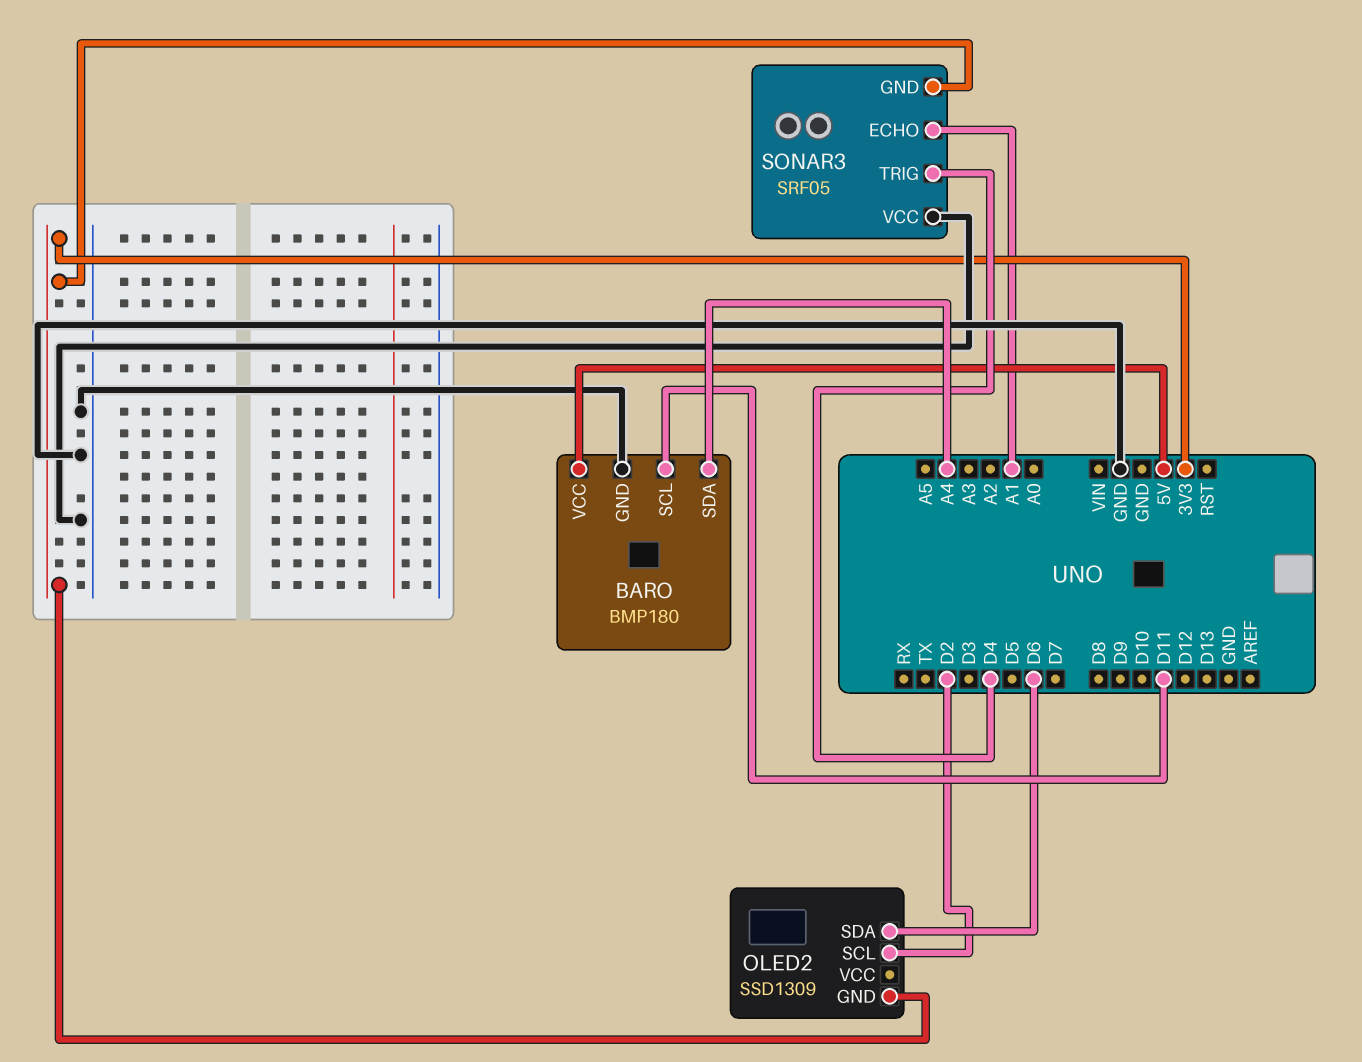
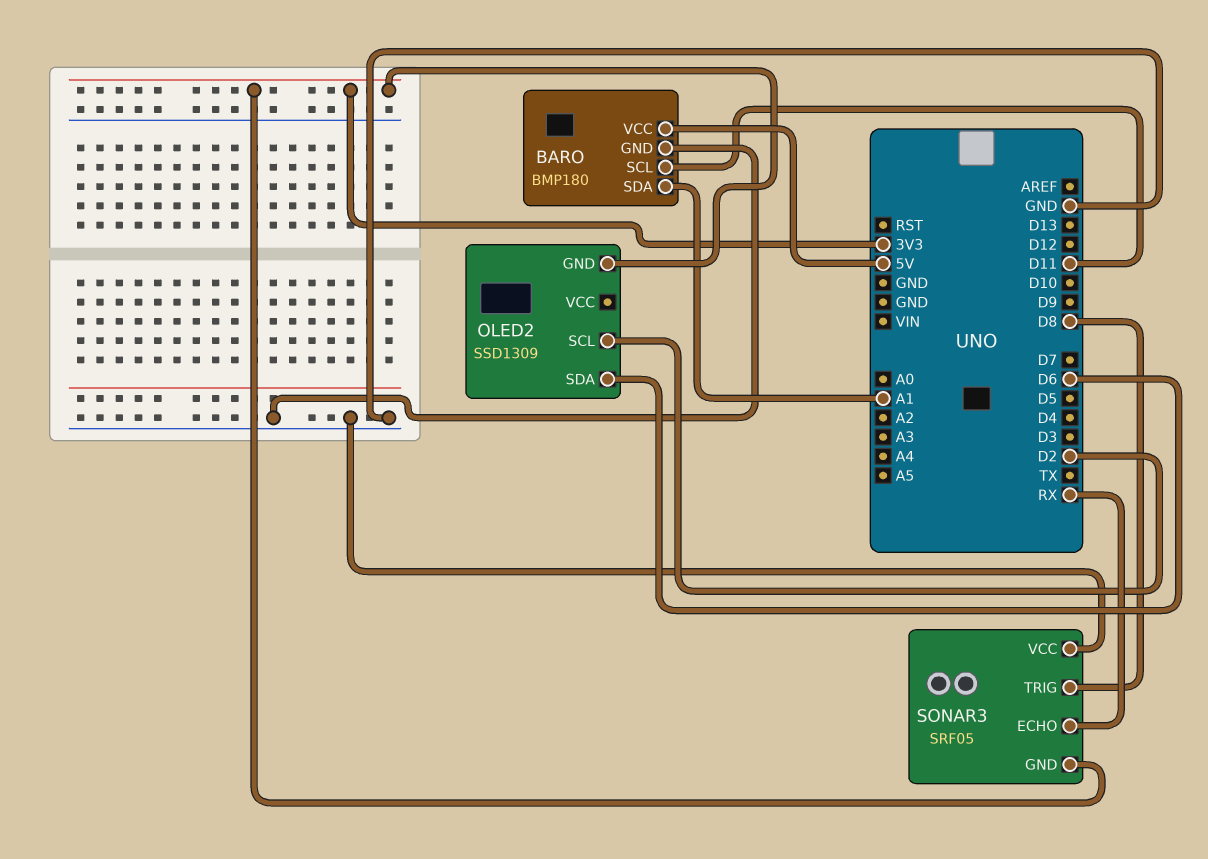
BARO pin SDA: A4 -> A1
SONAR3 pin ECHO: A1 -> RX
SONAR3 pin TRIG: D4 -> D8

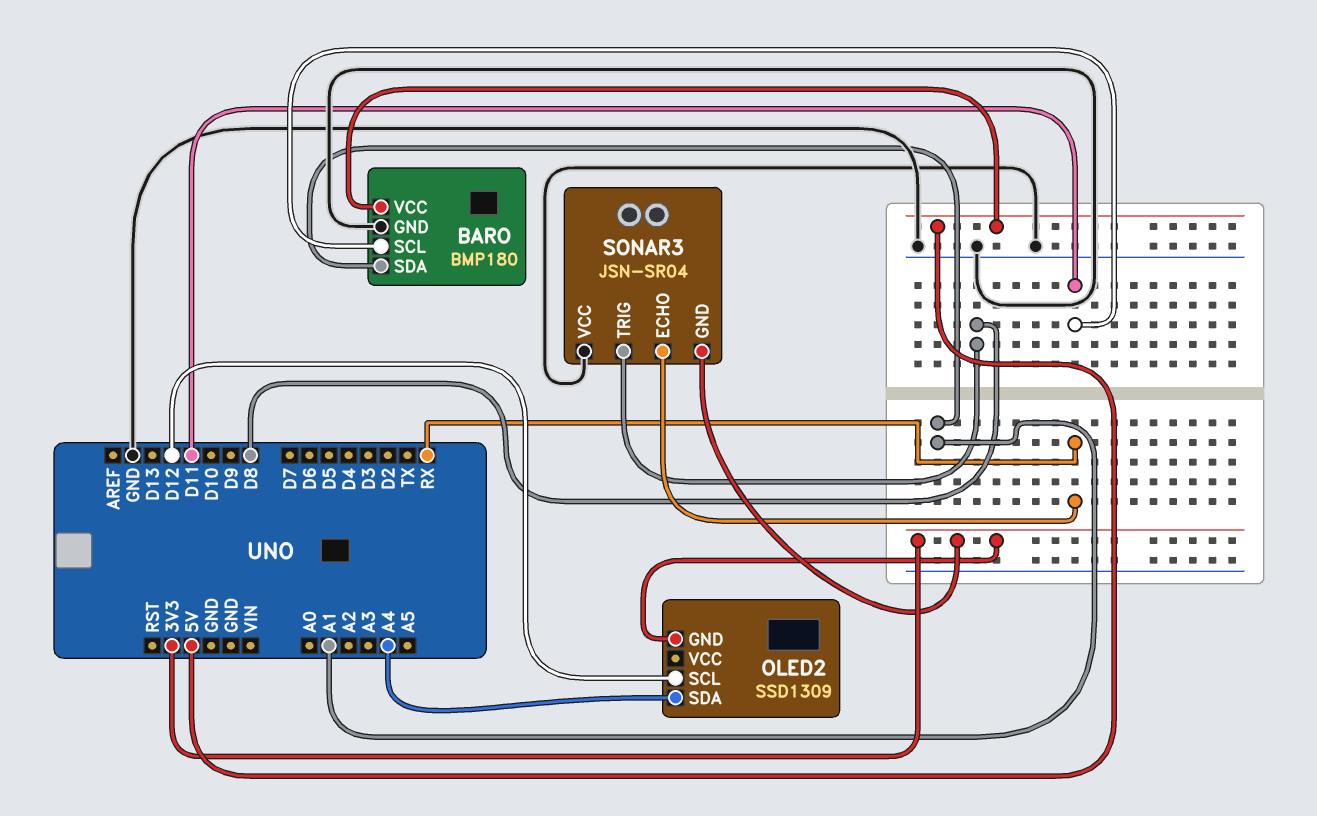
OLED2 pin SCL: D2 -> D12
OLED2 pin SDA: D6 -> A4
SONAR3: SRF05 -> JSN-SR04

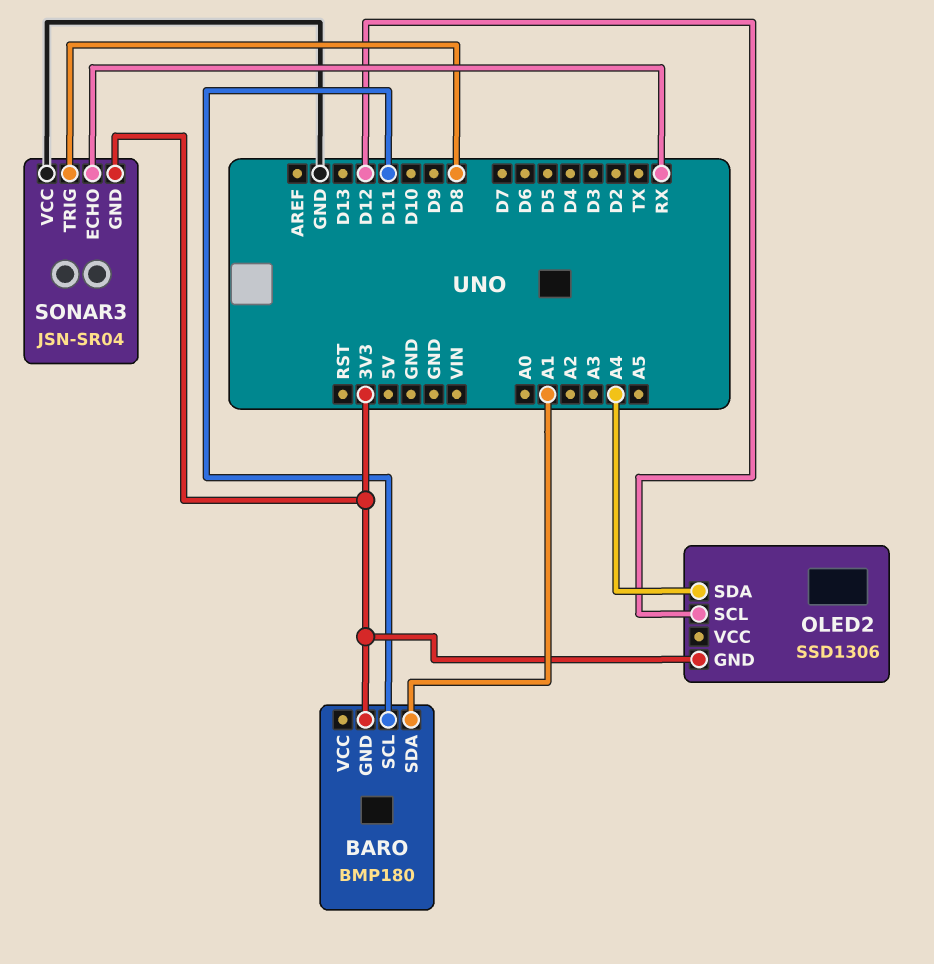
BARO pin GND: GND -> 3V3
BARO pin VCC: 5V -> none
OLED2: SSD1309 -> SSD1306

